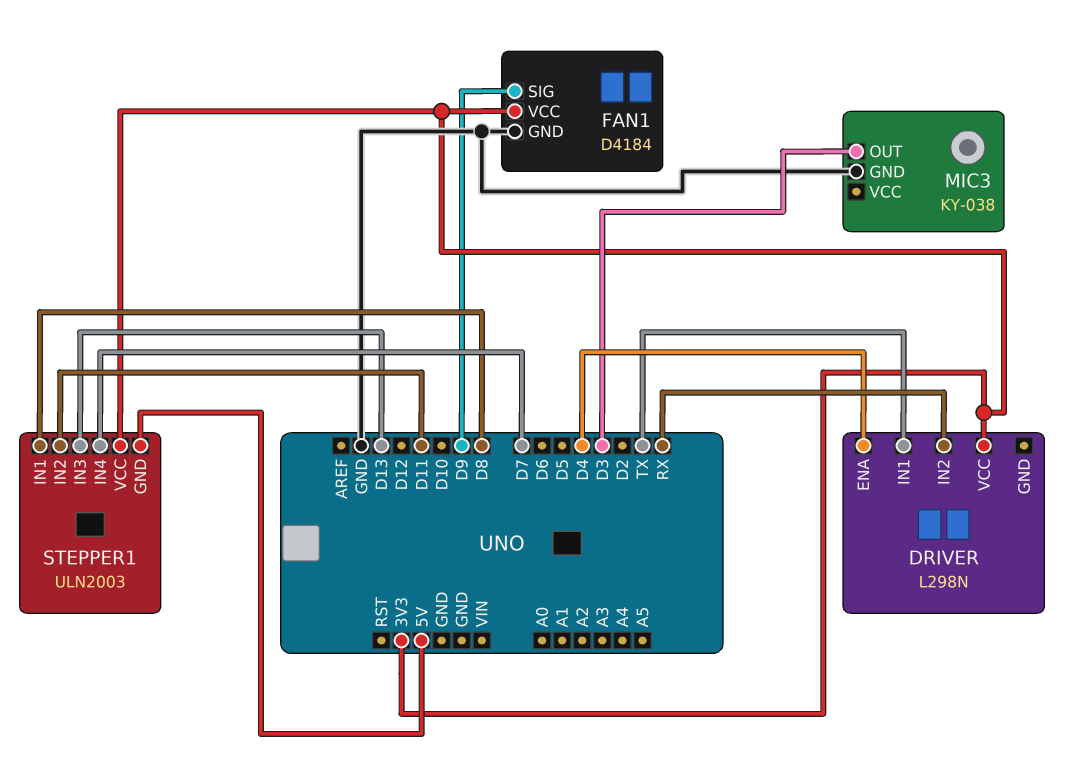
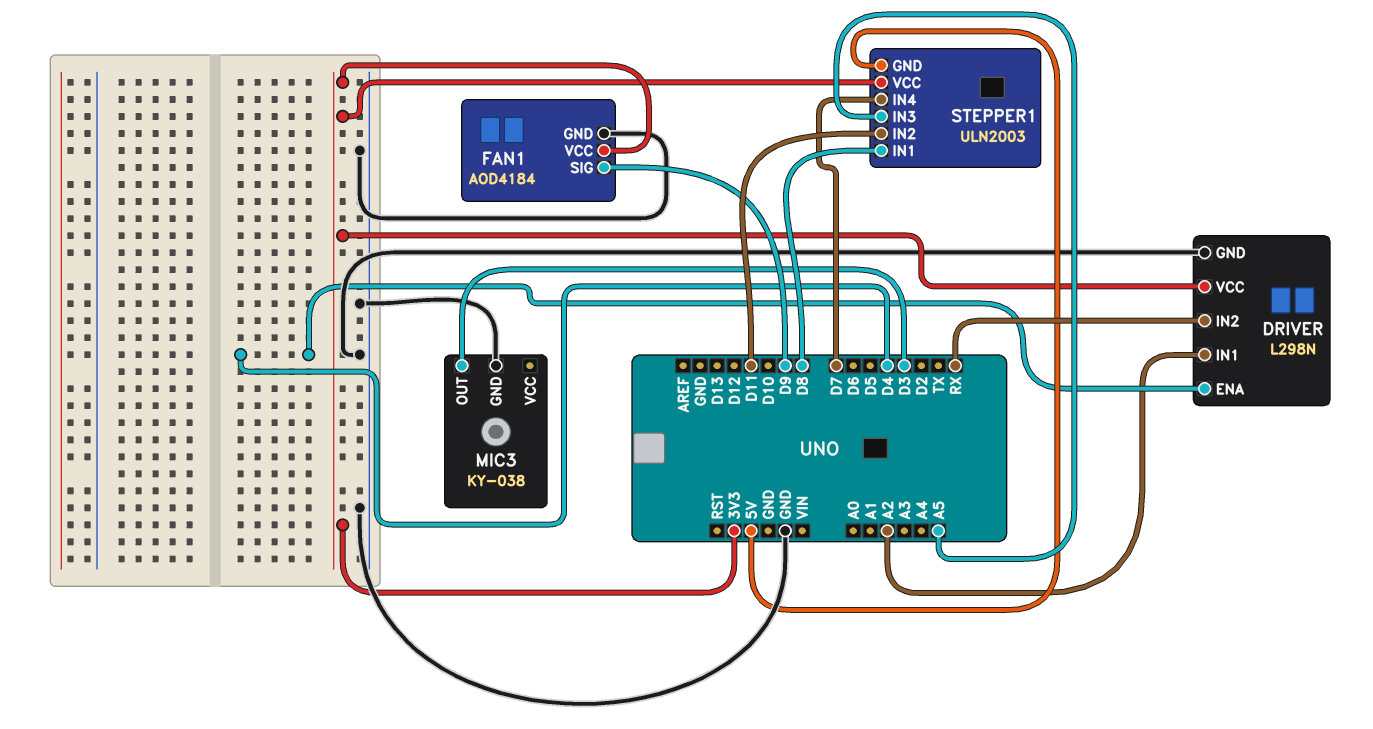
DRIVER pin GND: none -> GND
DRIVER pin IN1: TX -> A2
FAN1: D4184 -> AOD4184
STEPPER1 pin IN3: D13 -> A5

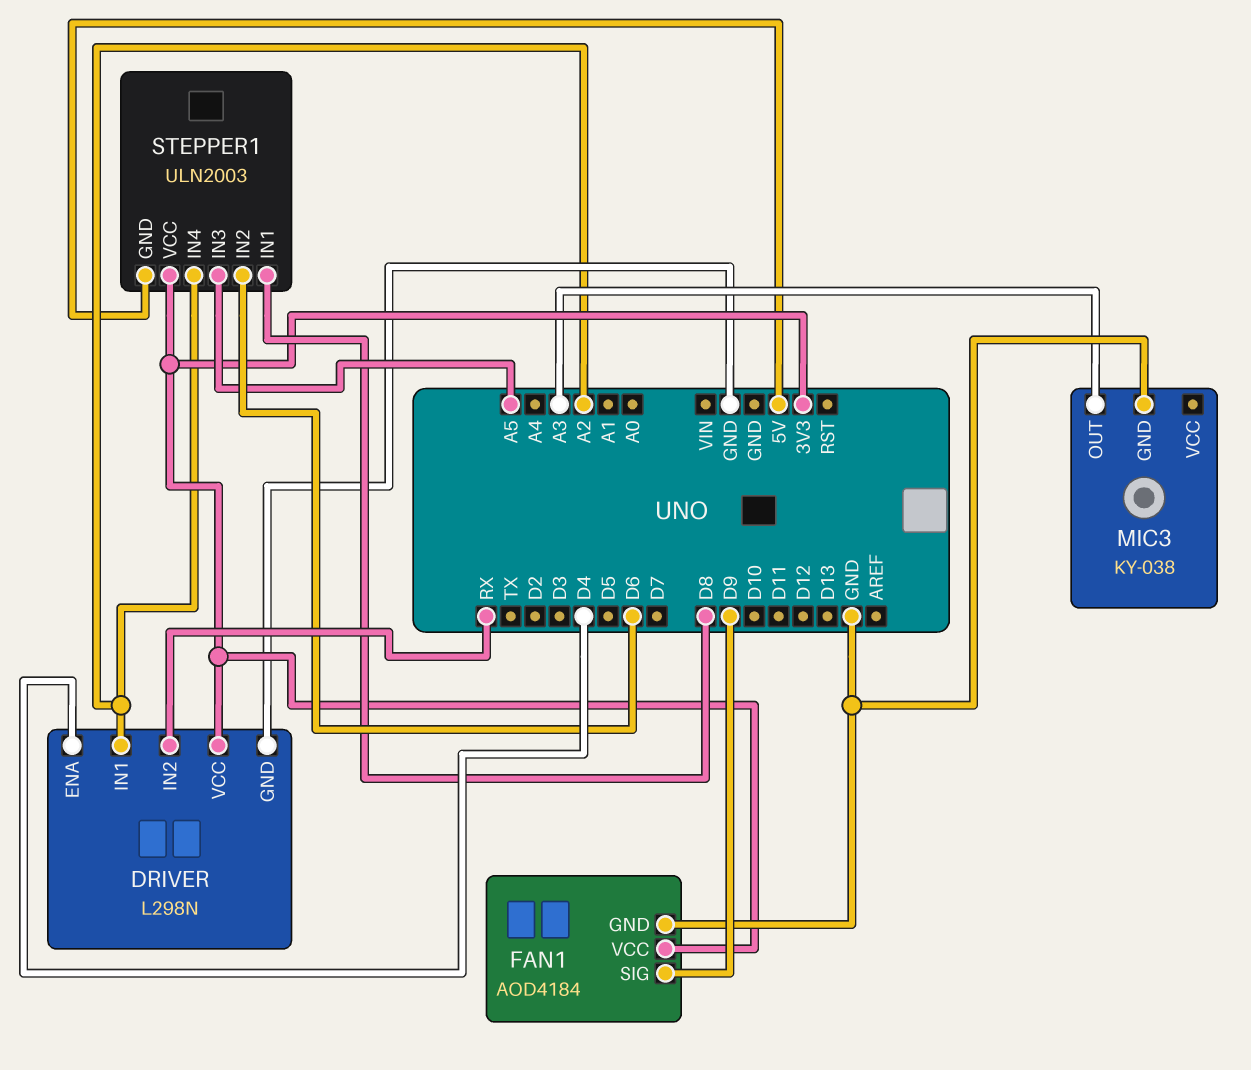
MIC3 pin OUT: D3 -> A3
STEPPER1 pin IN2: D11 -> D6
STEPPER1 pin IN4: D7 -> A2

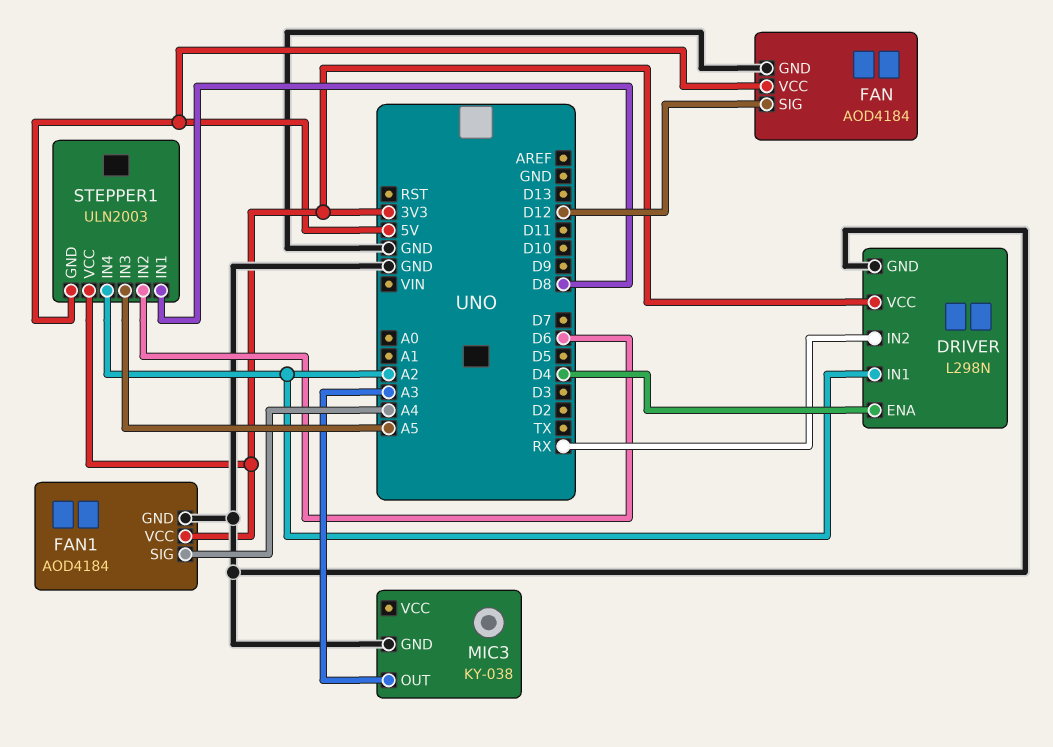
FAN: none -> AOD4184
FAN pin GND: none -> GND
FAN pin SIG: none -> D12
FAN pin VCC: none -> 5V
FAN1 pin SIG: D9 -> A4

